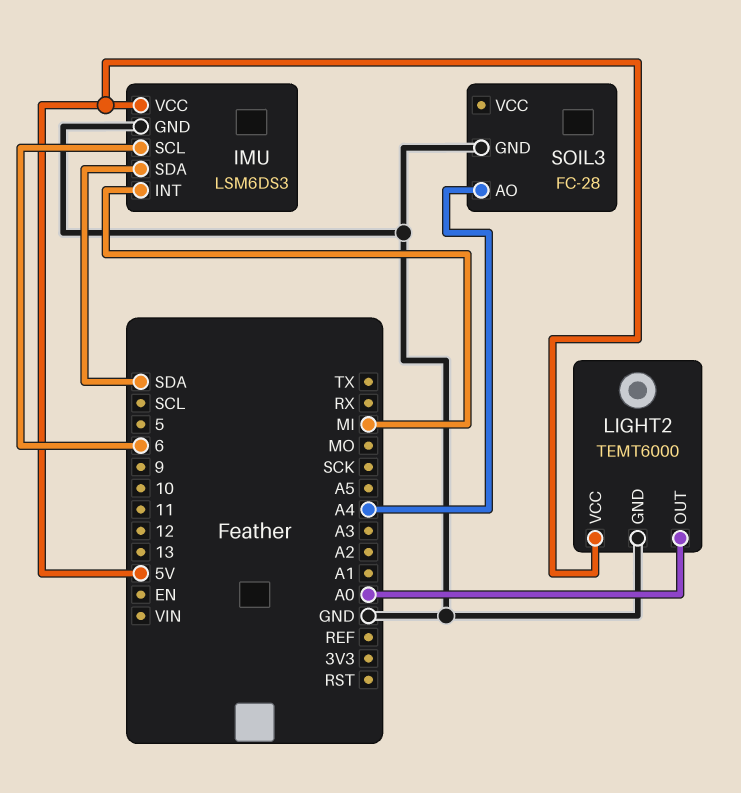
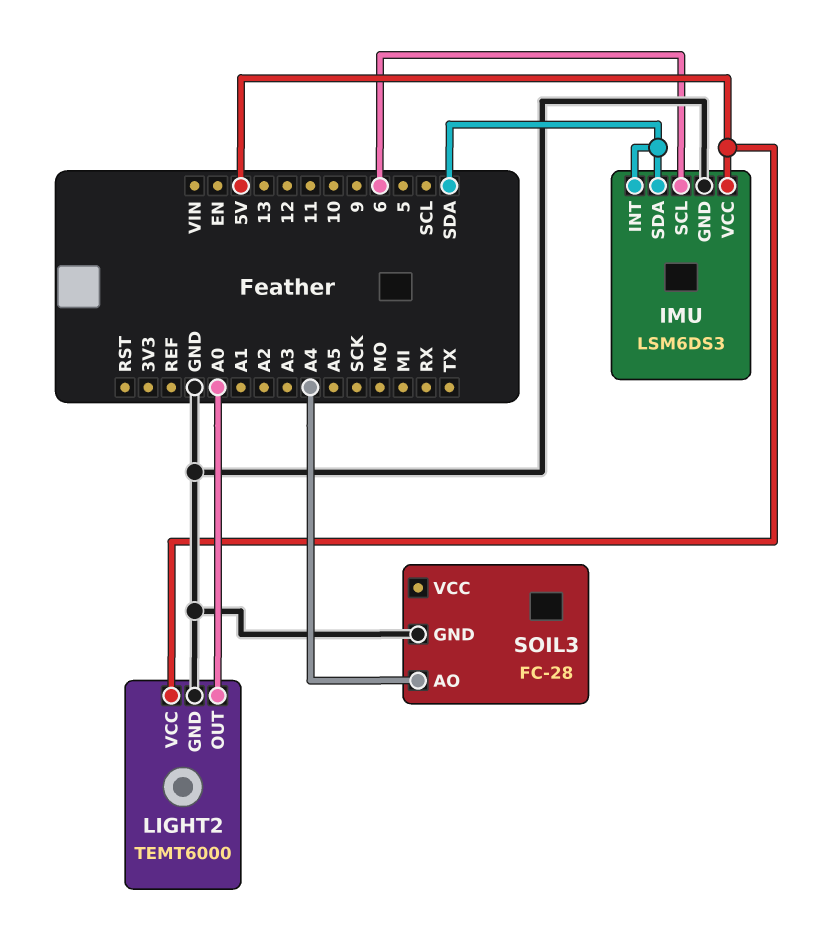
IMU pin INT: MI -> SDA

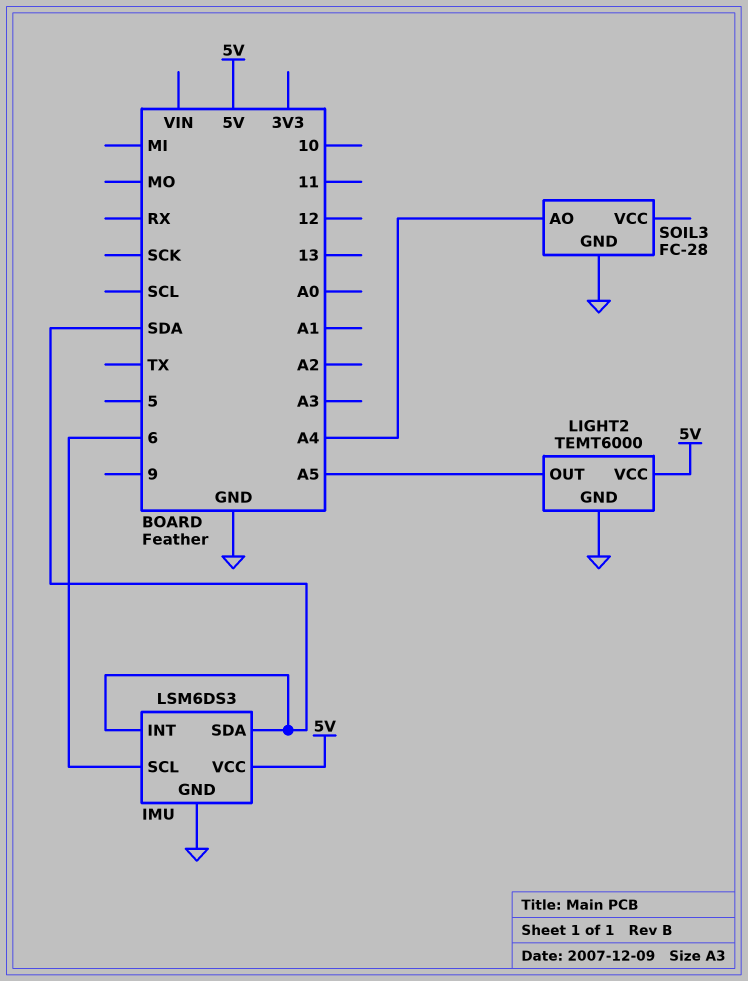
LIGHT2 pin OUT: A0 -> A5

